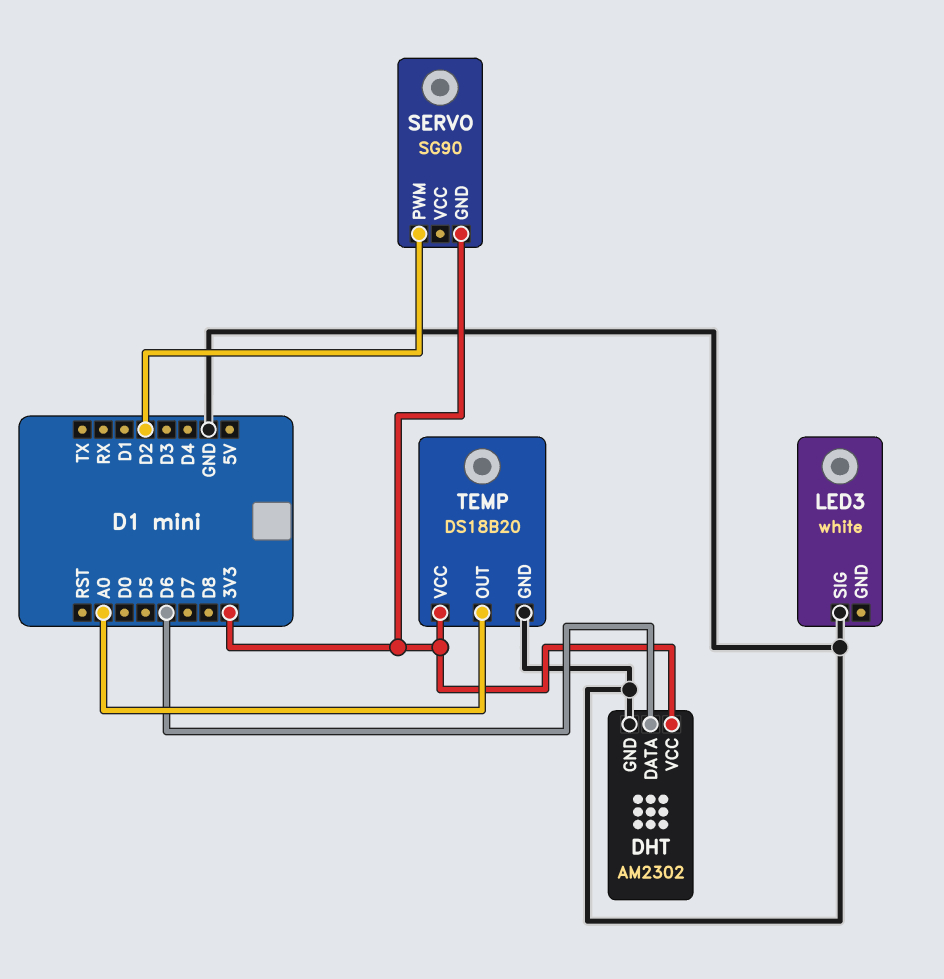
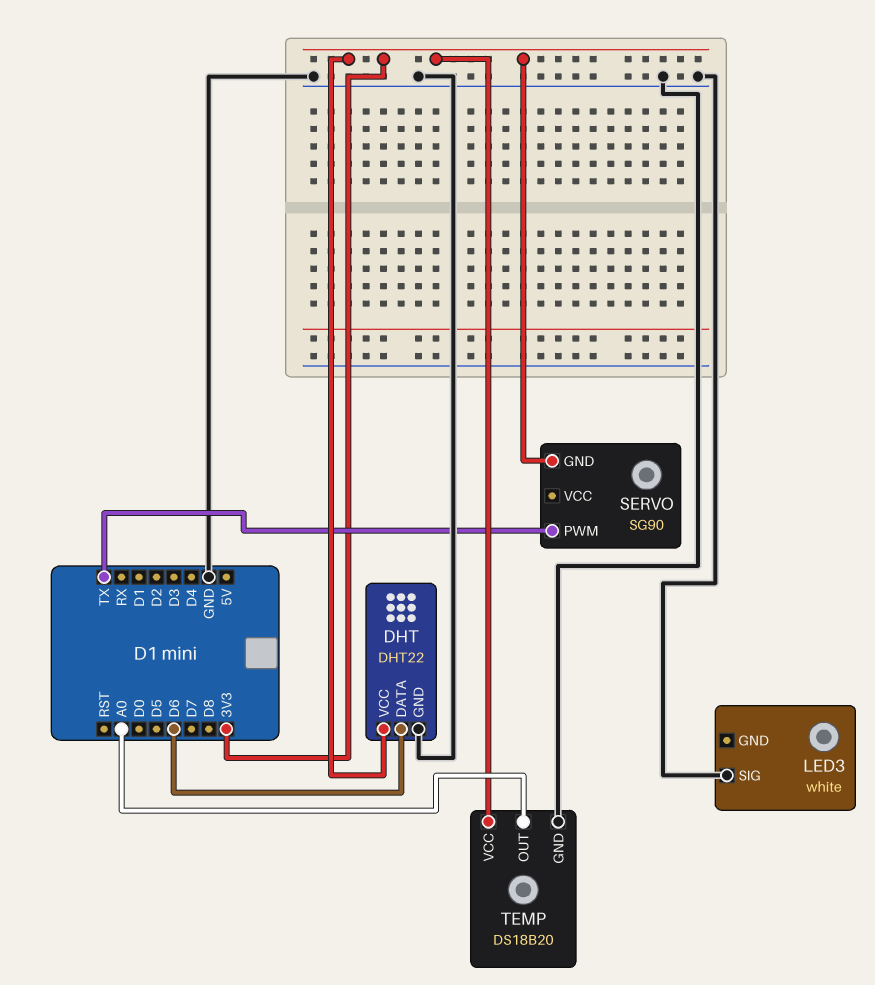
DHT: AM2302 -> DHT22
SERVO pin PWM: D2 -> TX

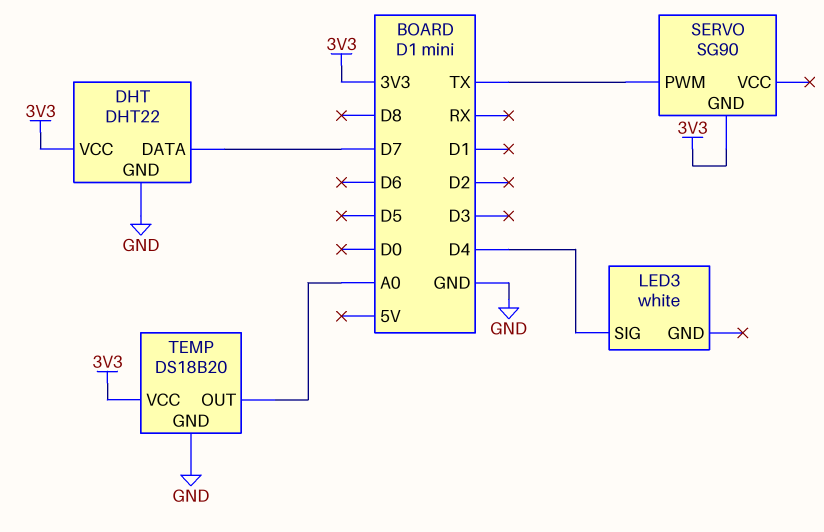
DHT pin DATA: D6 -> D7
LED3 pin SIG: GND -> D4

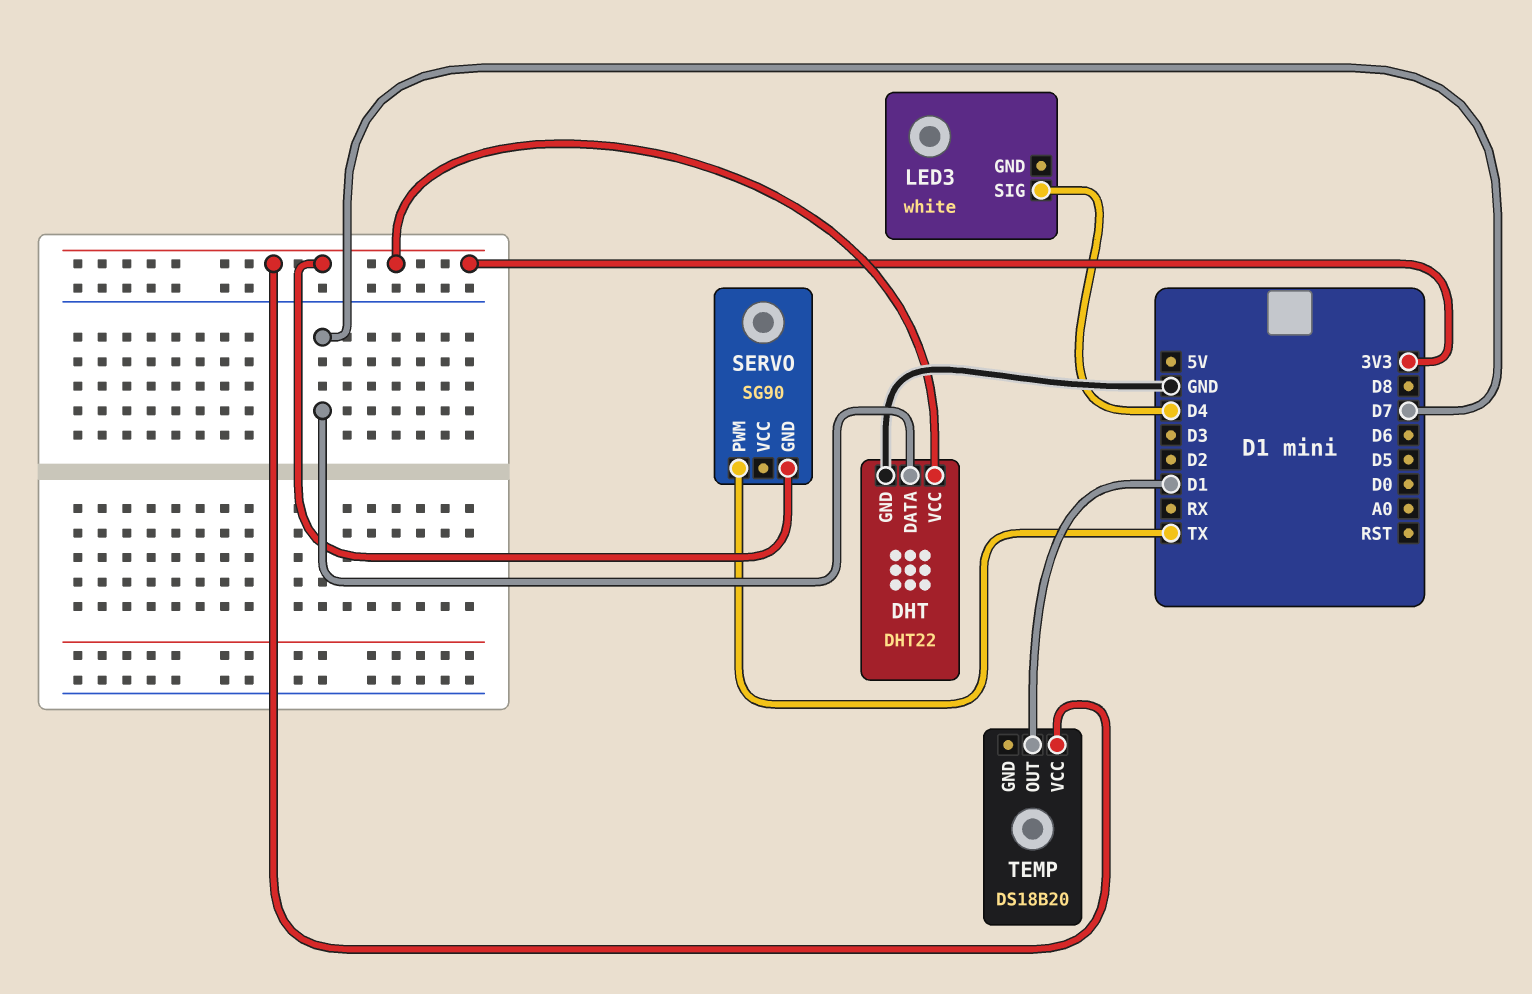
TEMP pin GND: GND -> none
TEMP pin OUT: A0 -> D1

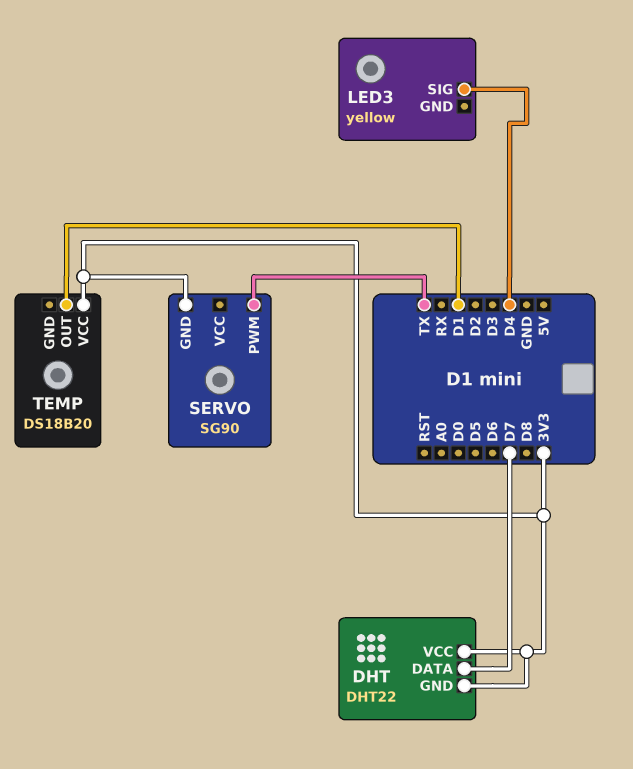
DHT pin GND: GND -> 3V3
LED3: white -> yellow

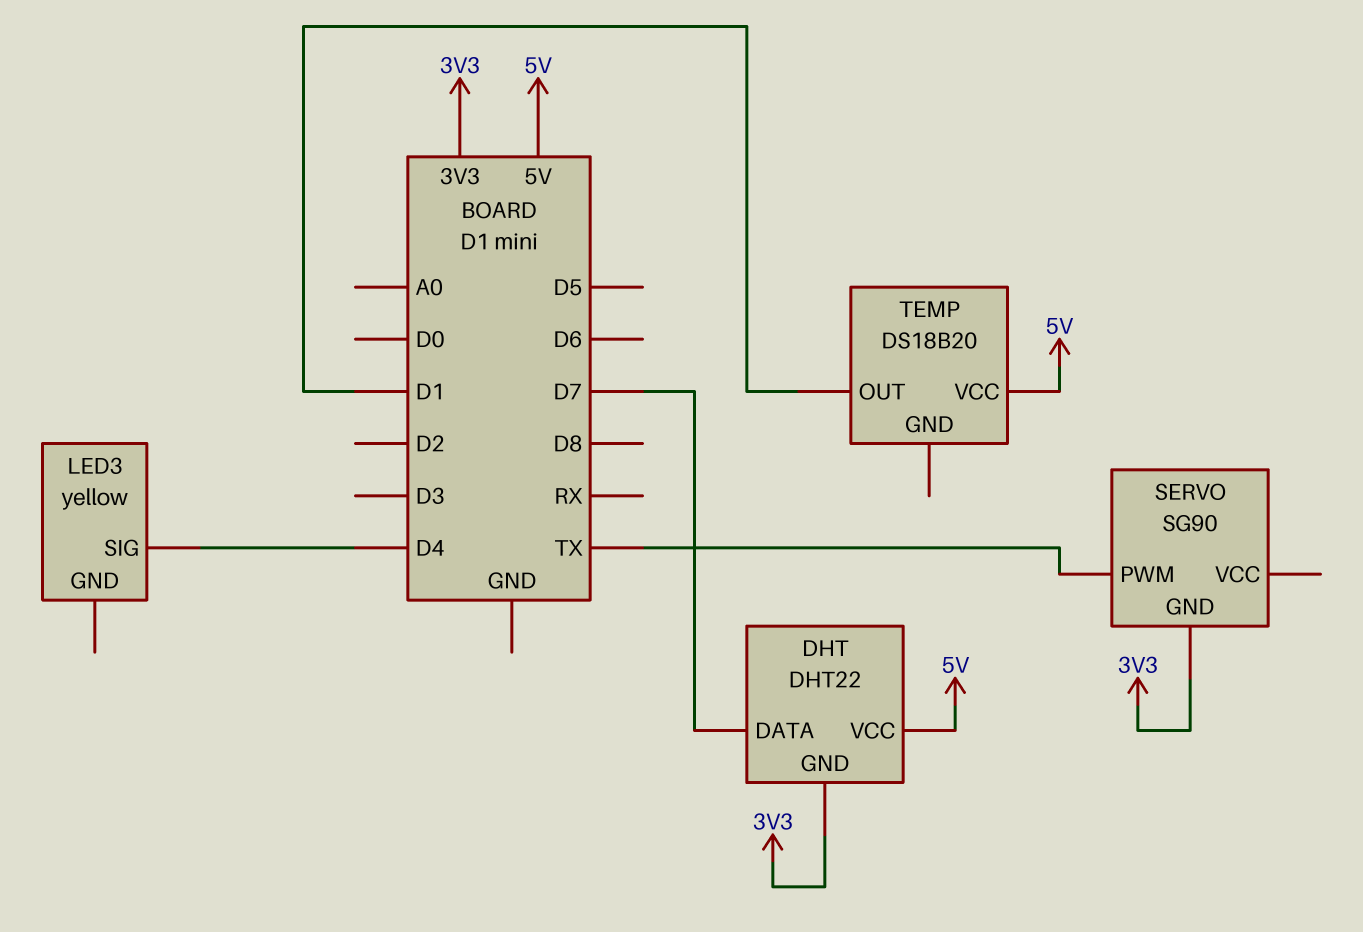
DHT pin VCC: 3V3 -> 5V
TEMP pin VCC: 3V3 -> 5V

